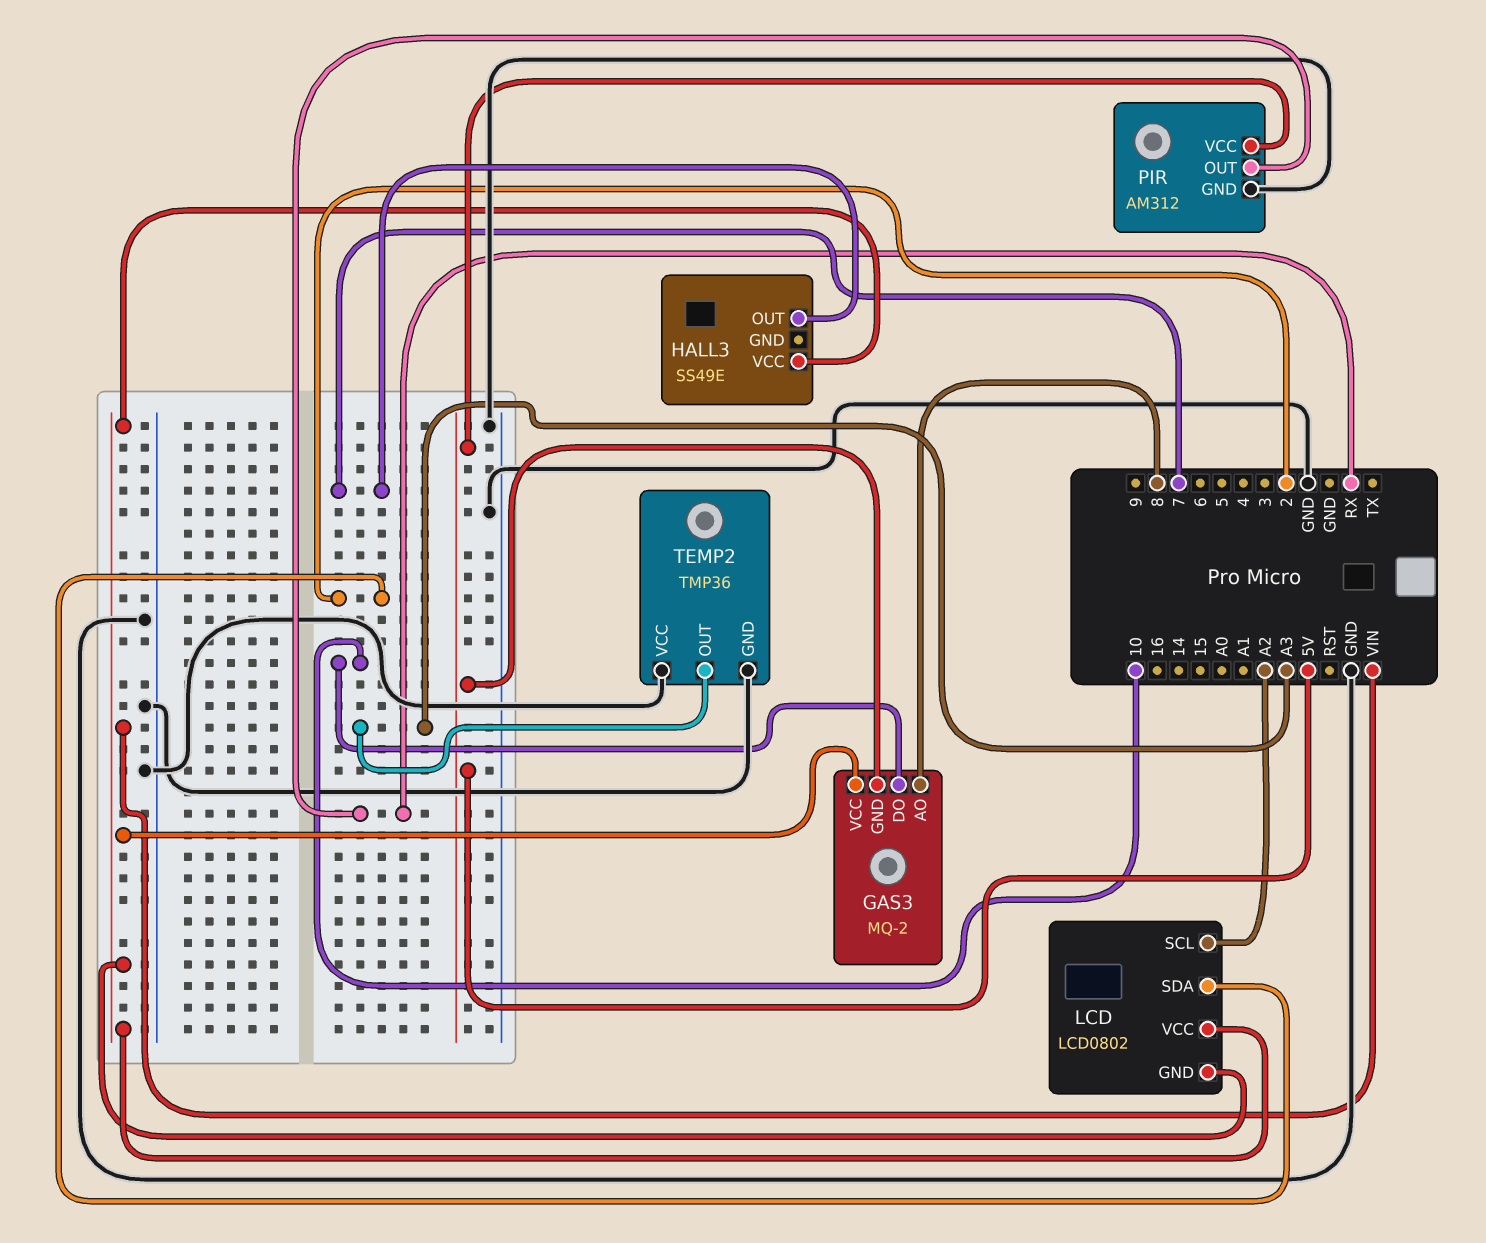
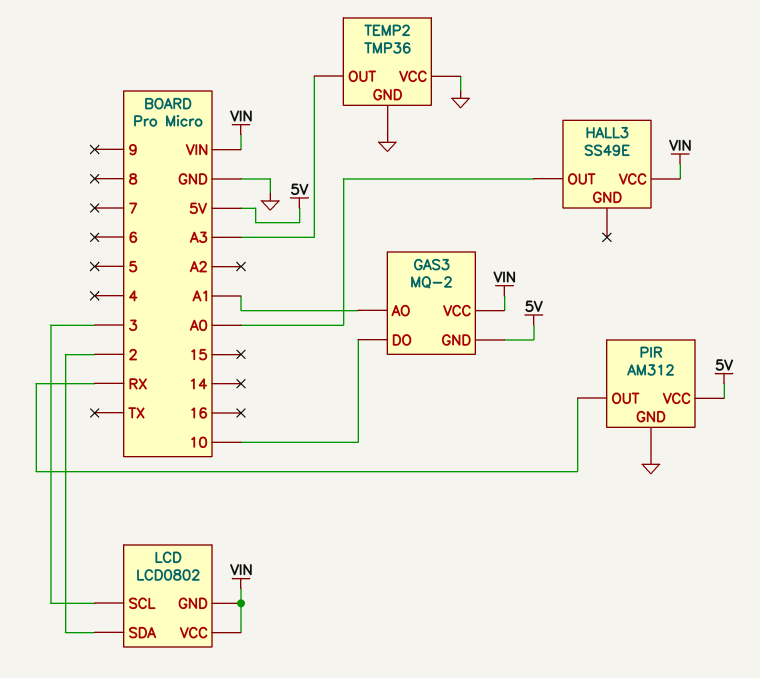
GAS3 pin AO: 8 -> A1
HALL3 pin OUT: 7 -> A0
LCD pin SCL: A2 -> 3

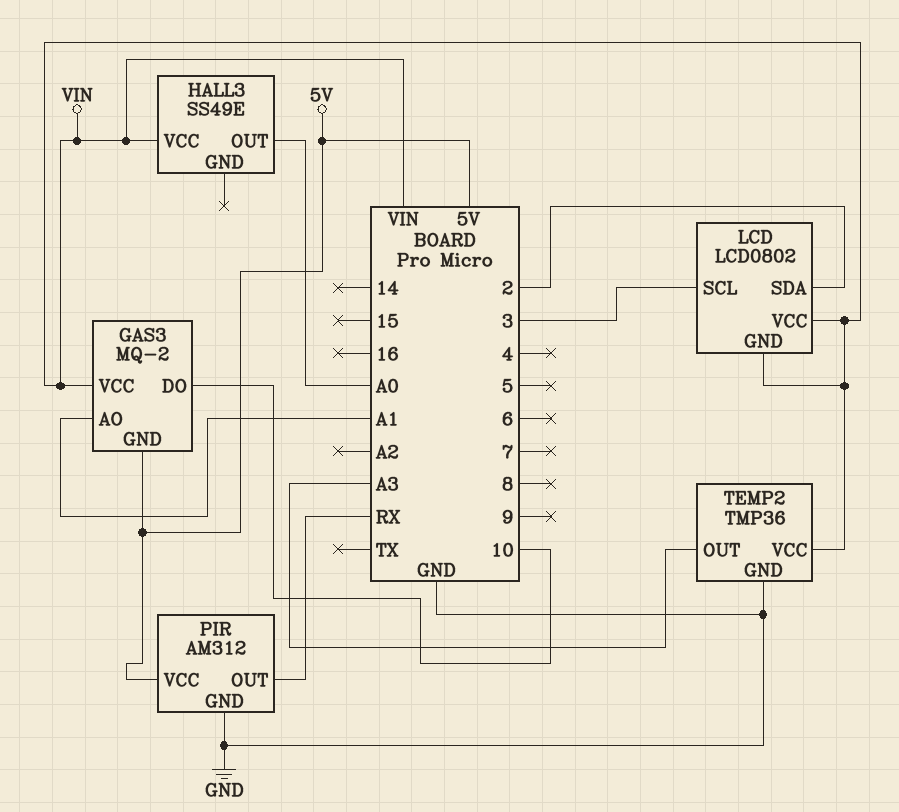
TEMP2 pin VCC: GND -> VIN

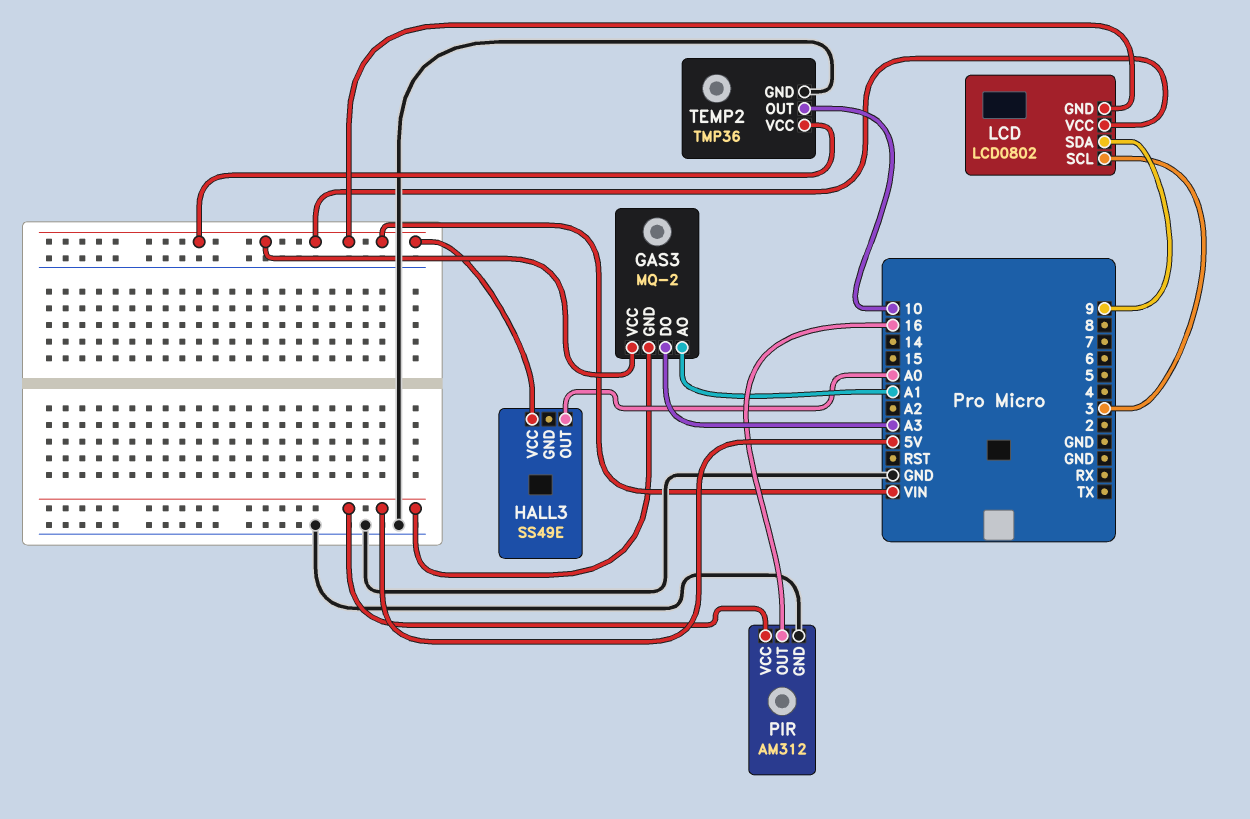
GAS3 pin DO: 10 -> A3
LCD pin SDA: 2 -> 9
PIR pin OUT: RX -> 16
TEMP2 pin OUT: A3 -> 10

